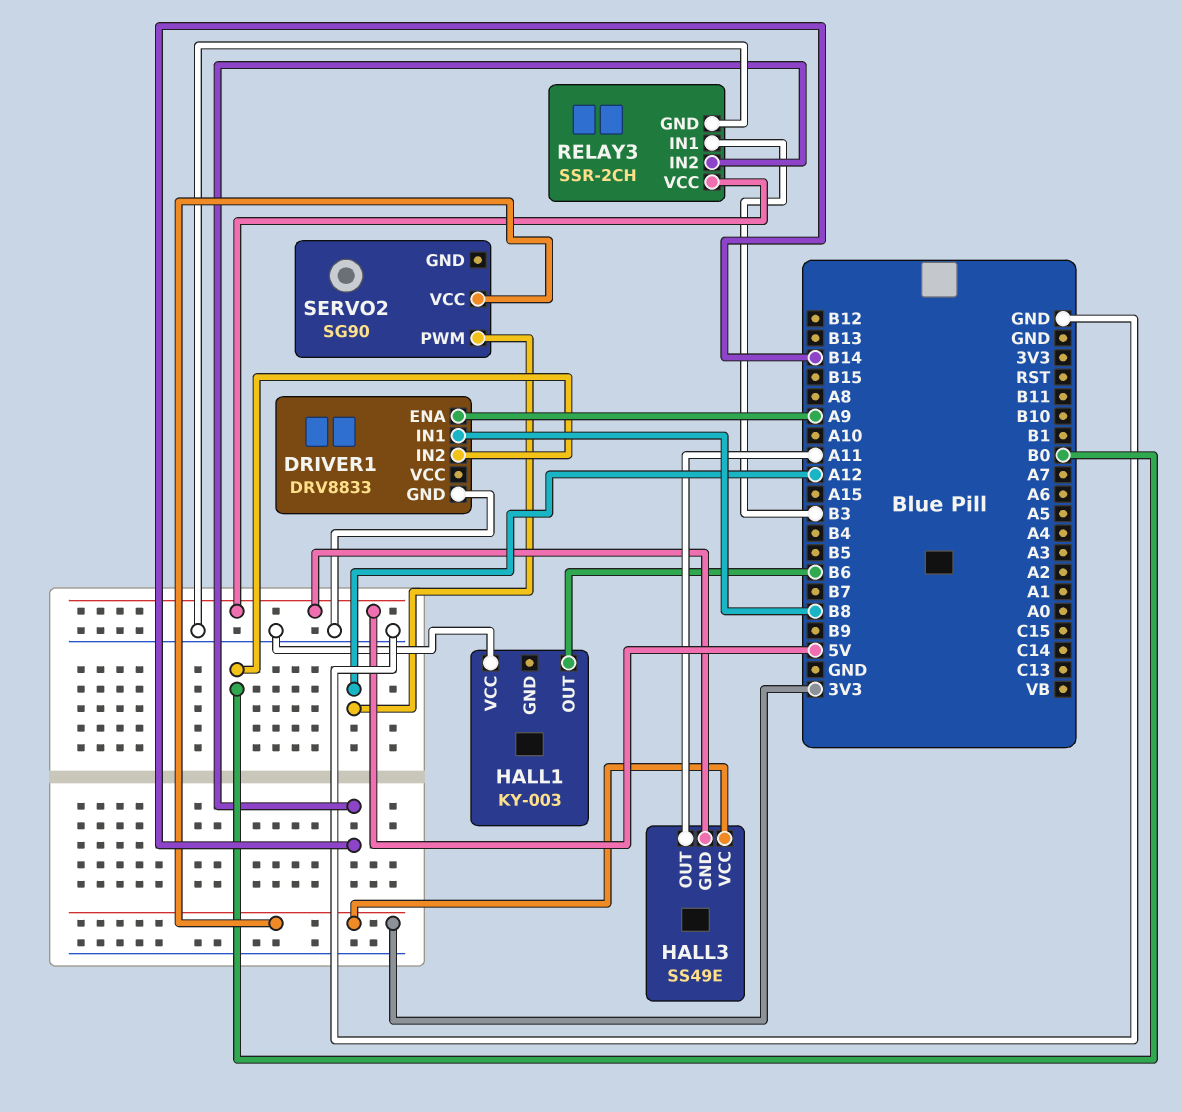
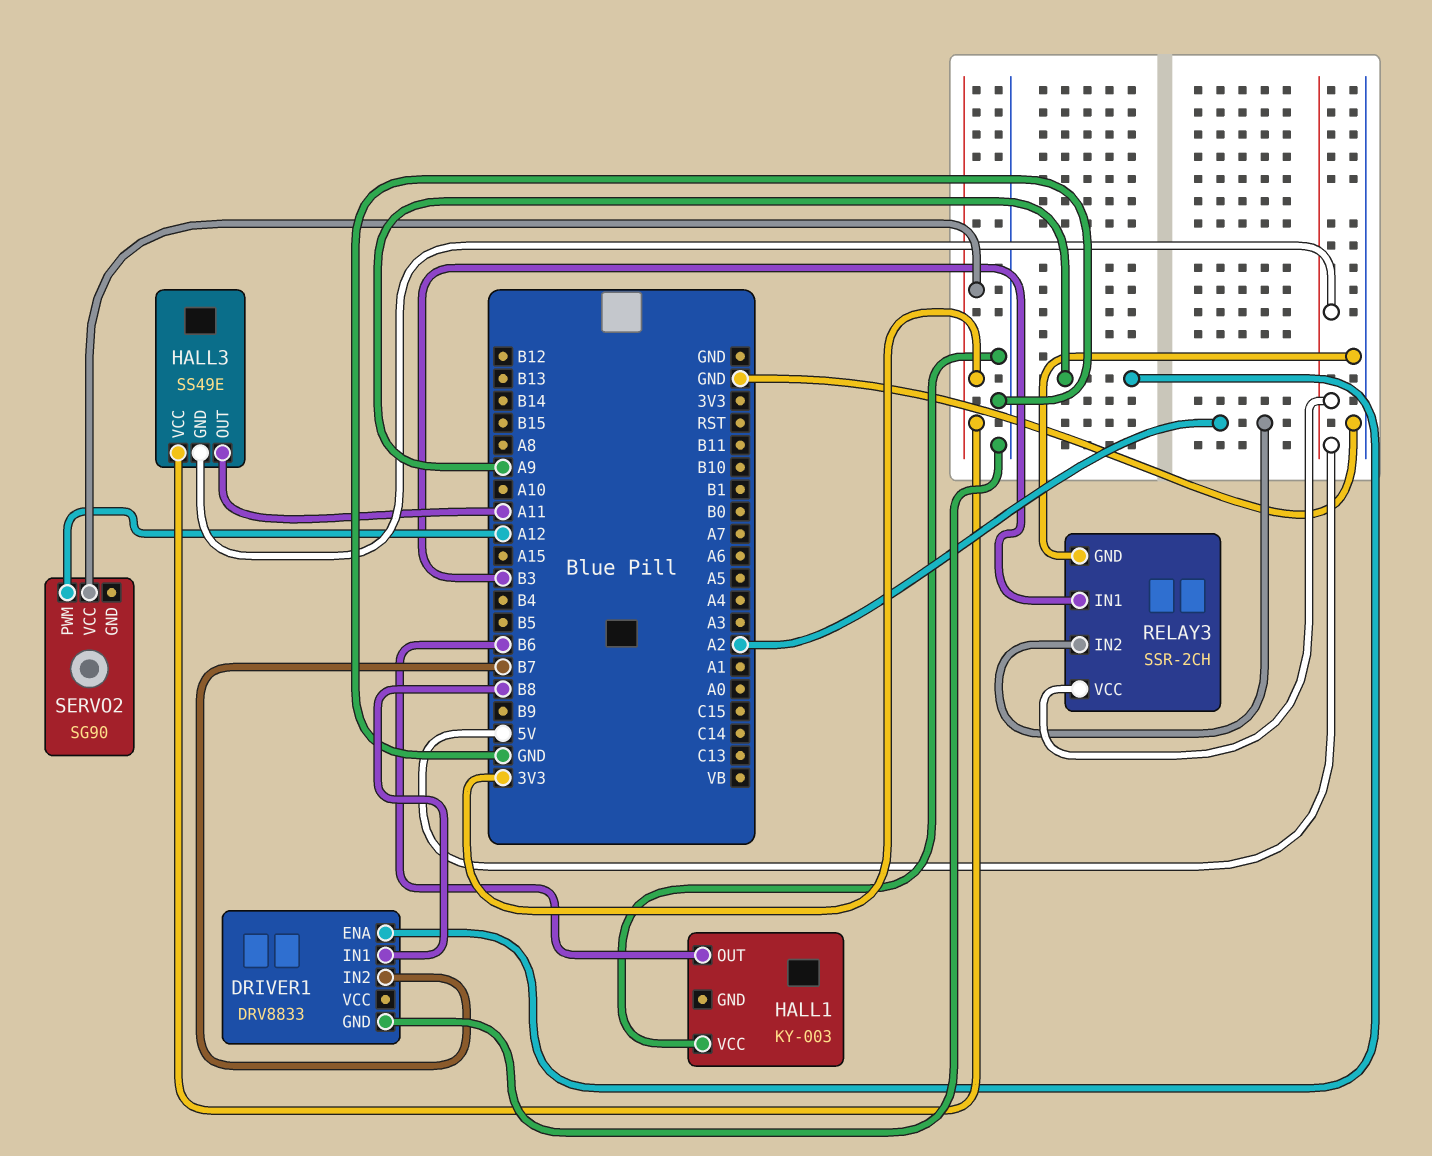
DRIVER1 pin IN2: B0 -> B7
RELAY3 pin IN2: B14 -> A2

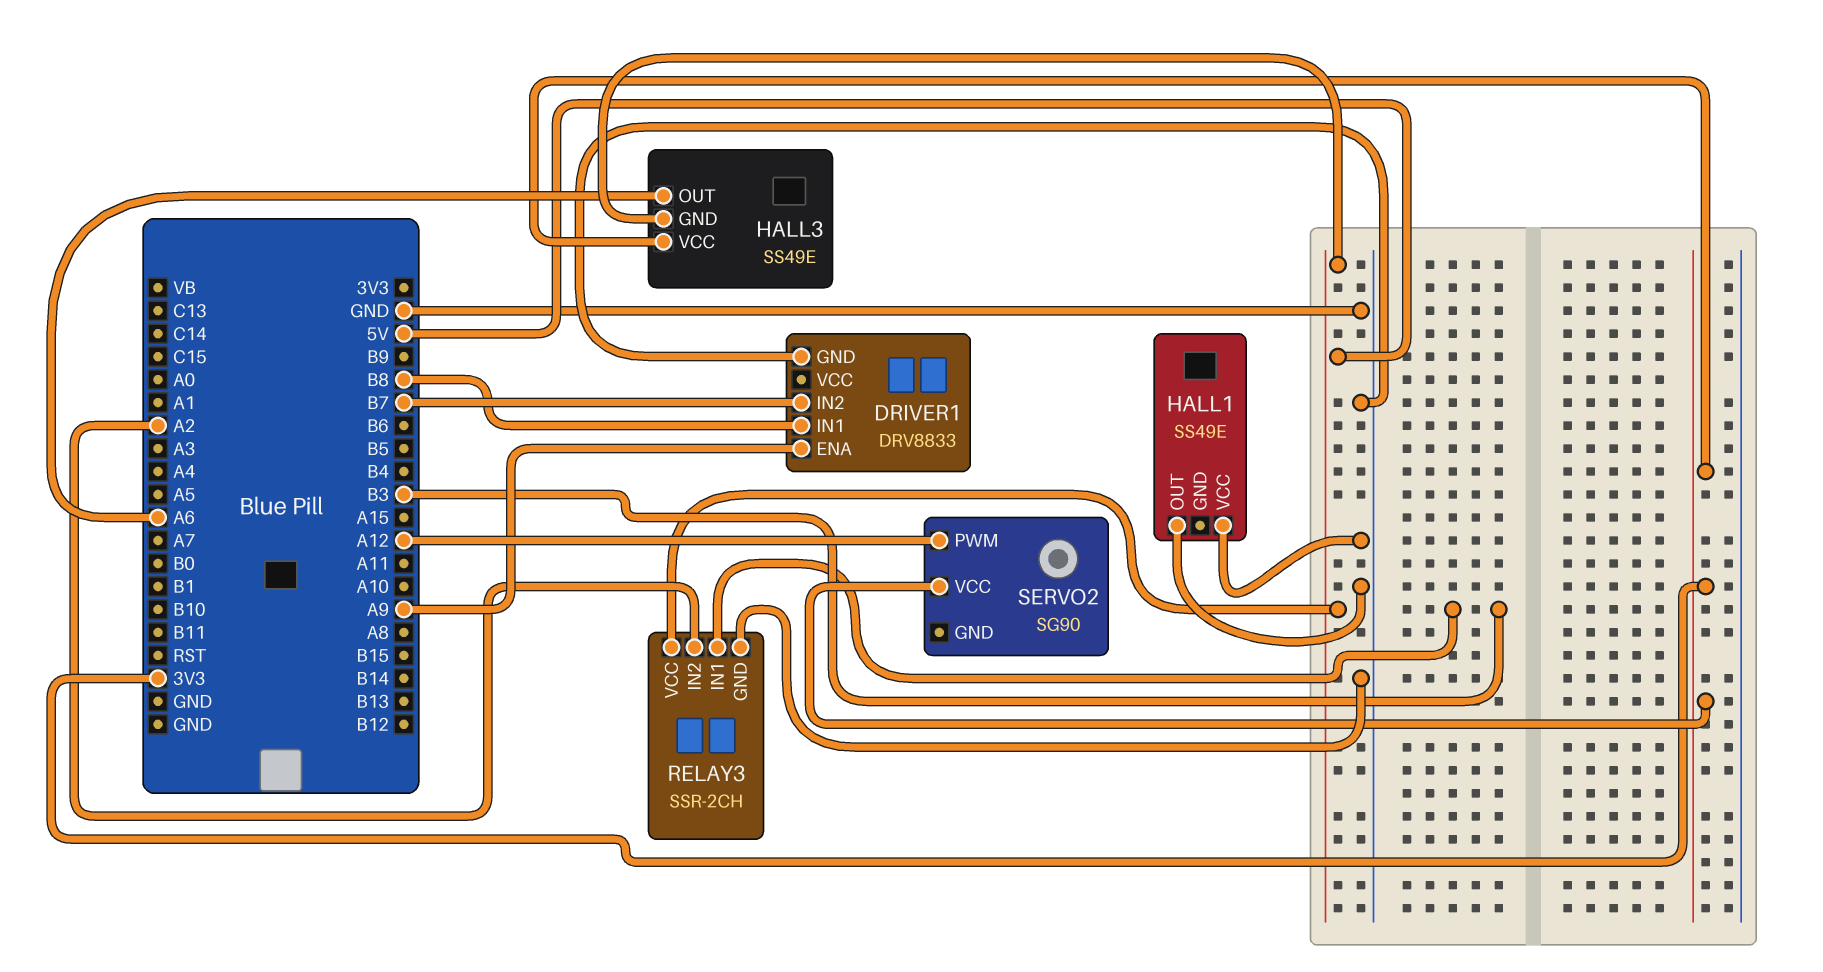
HALL1: KY-003 -> SS49E
HALL1 pin OUT: B6 -> GND
HALL3 pin OUT: A11 -> A6

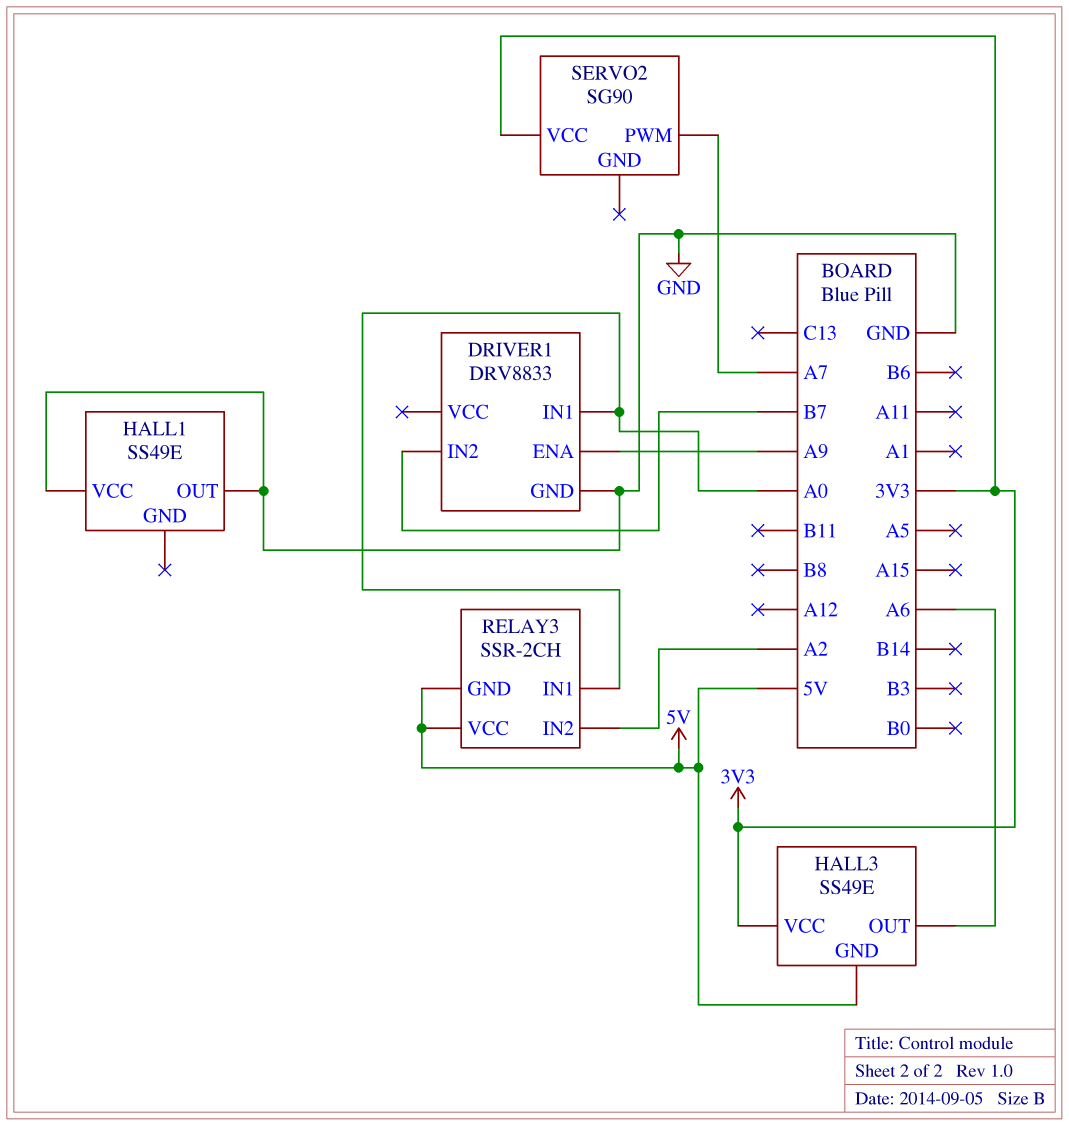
DRIVER1 pin IN1: B8 -> A0
RELAY3 pin GND: GND -> 5V
RELAY3 pin IN1: B3 -> A0
SERVO2 pin PWM: A12 -> A7

